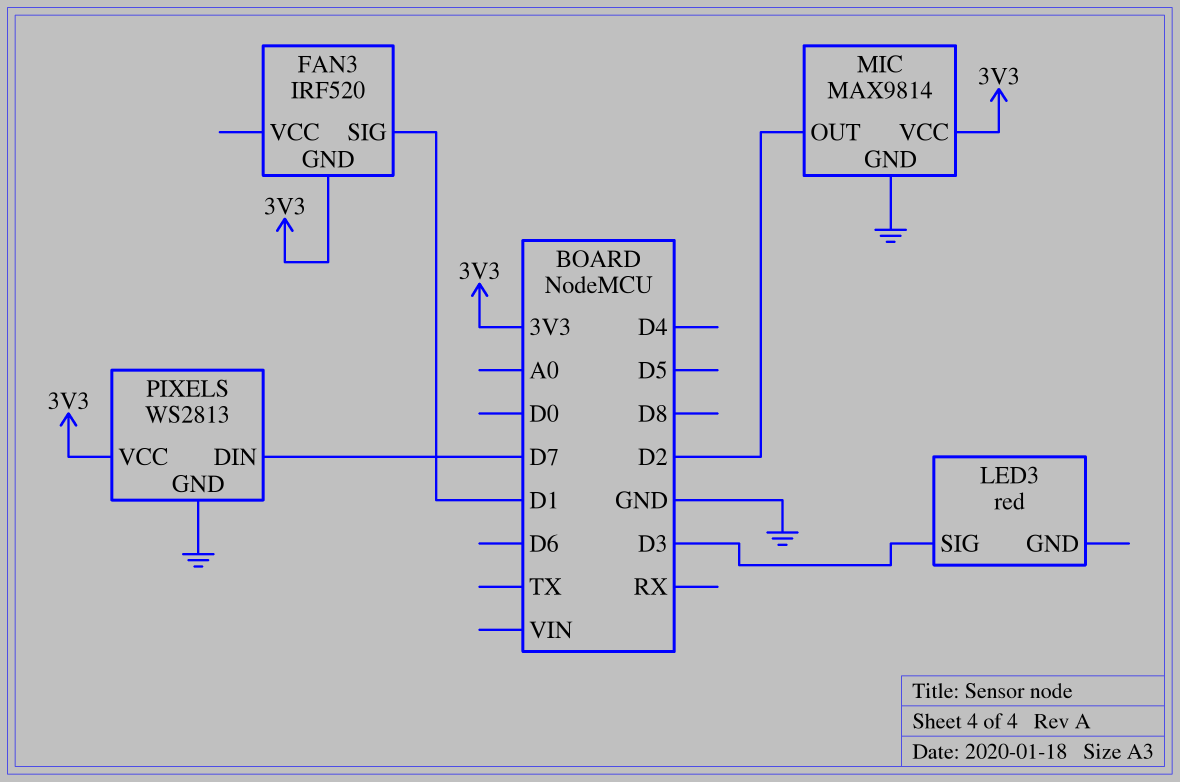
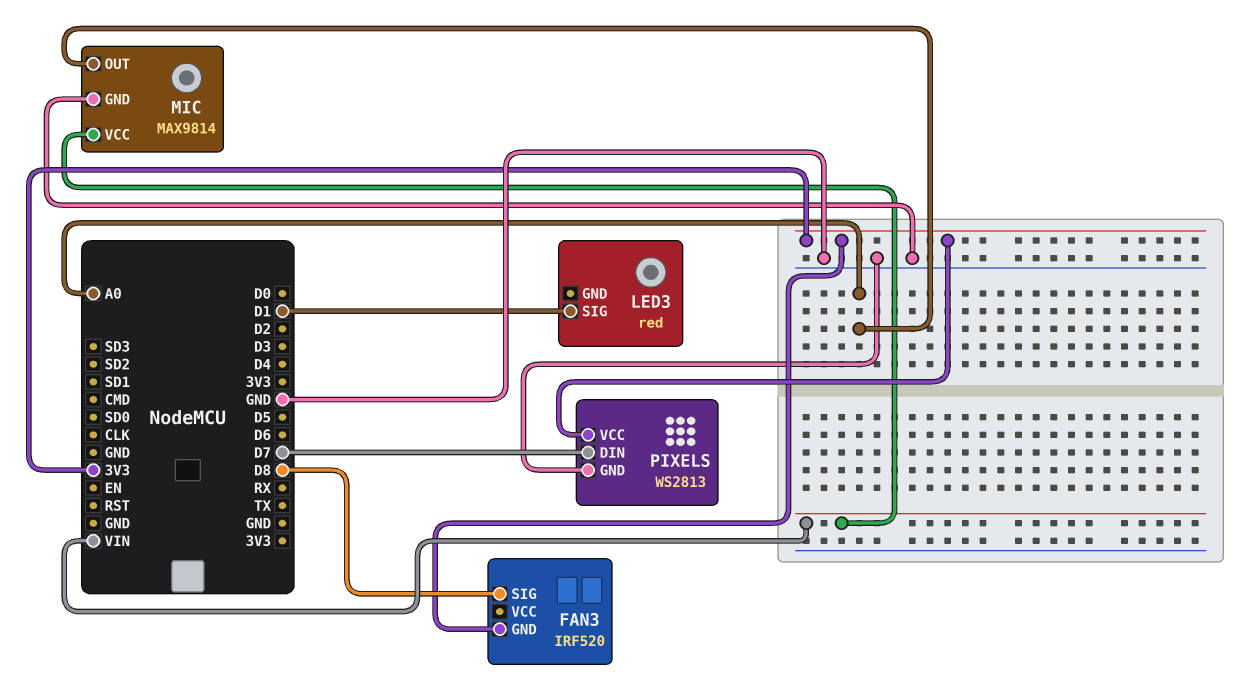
FAN3 pin SIG: D1 -> D8
LED3 pin SIG: D3 -> D1
MIC pin OUT: D2 -> A0
MIC pin VCC: 3V3 -> VIN

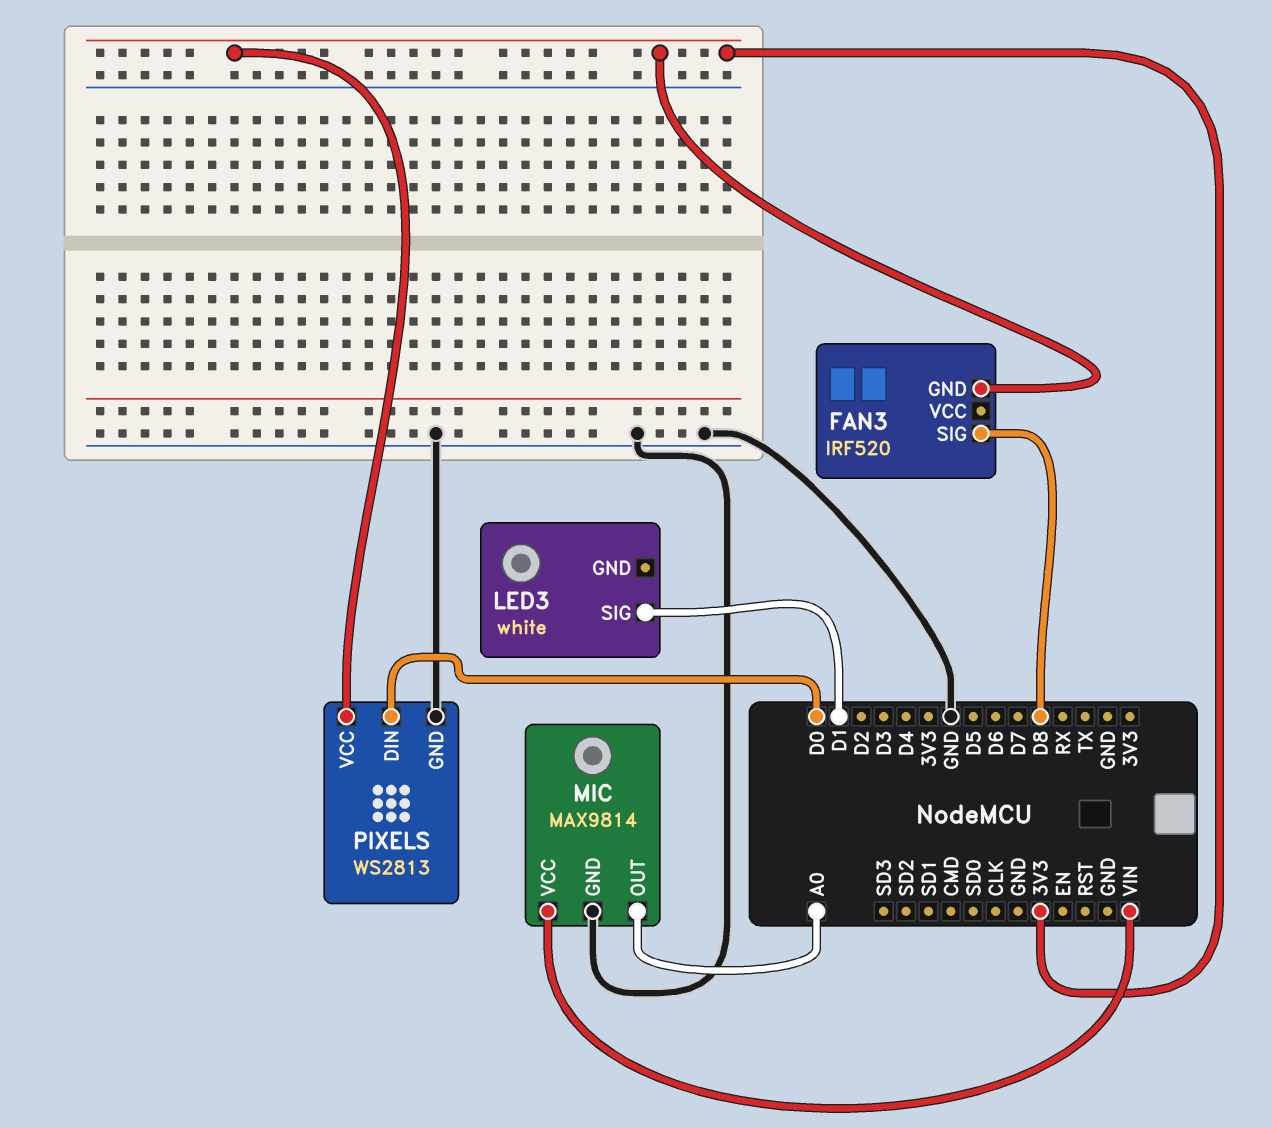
LED3: red -> white
PIXELS pin DIN: D7 -> D0

